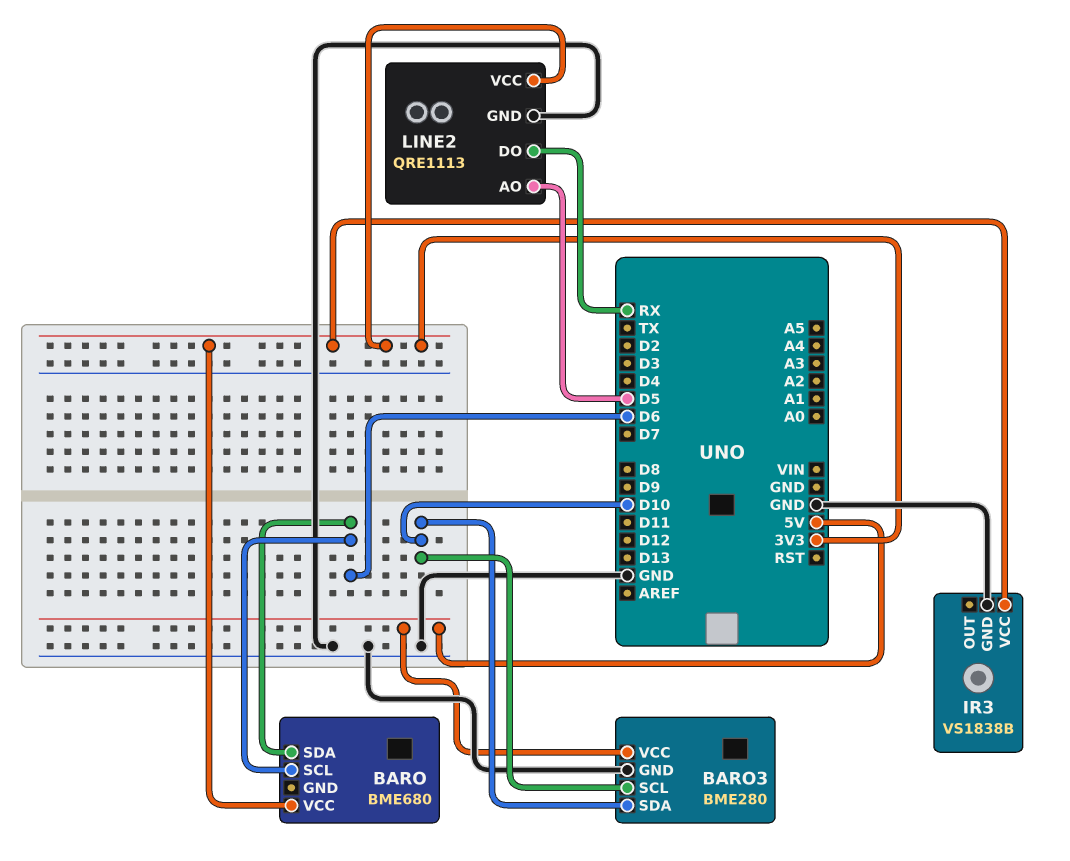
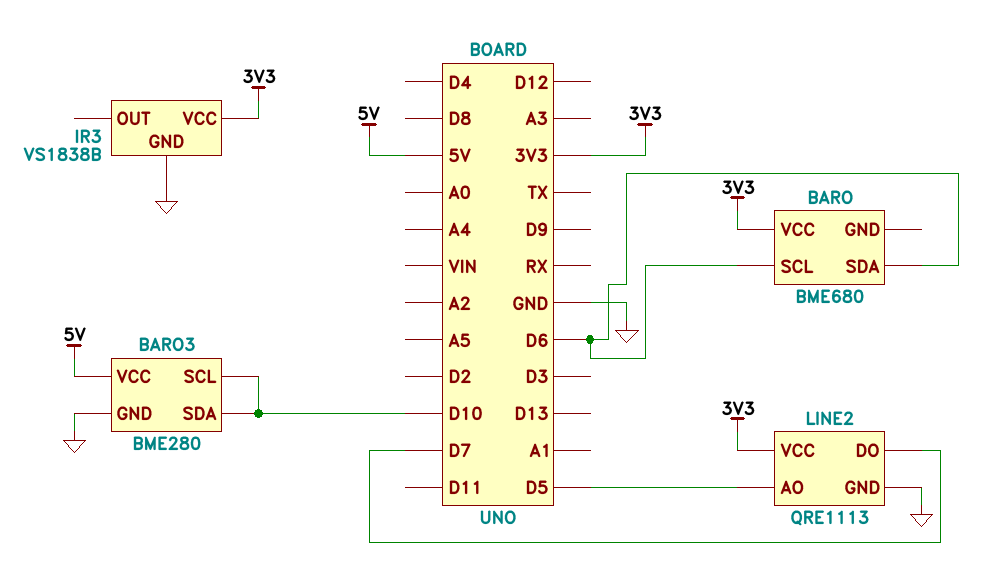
LINE2 pin DO: RX -> D7

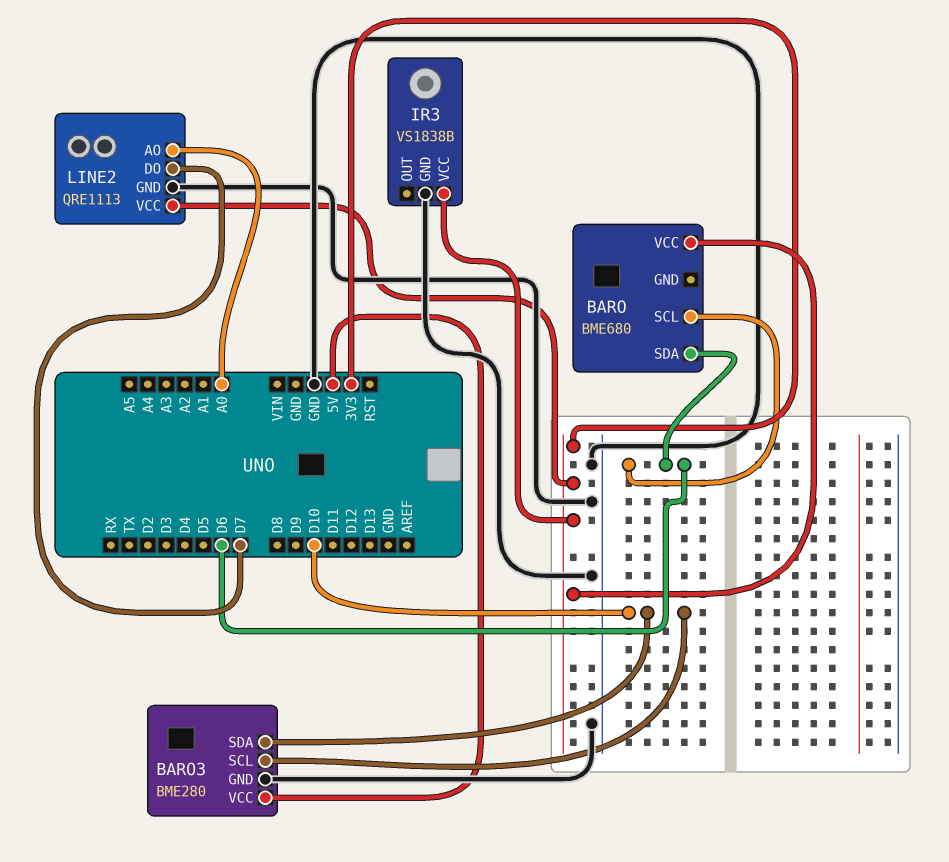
LINE2 pin AO: D5 -> A0

